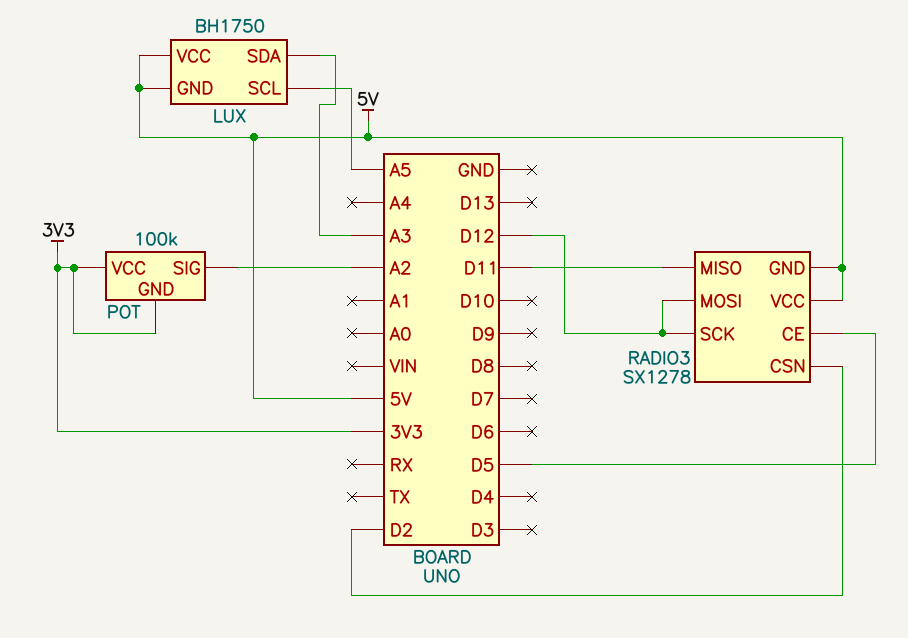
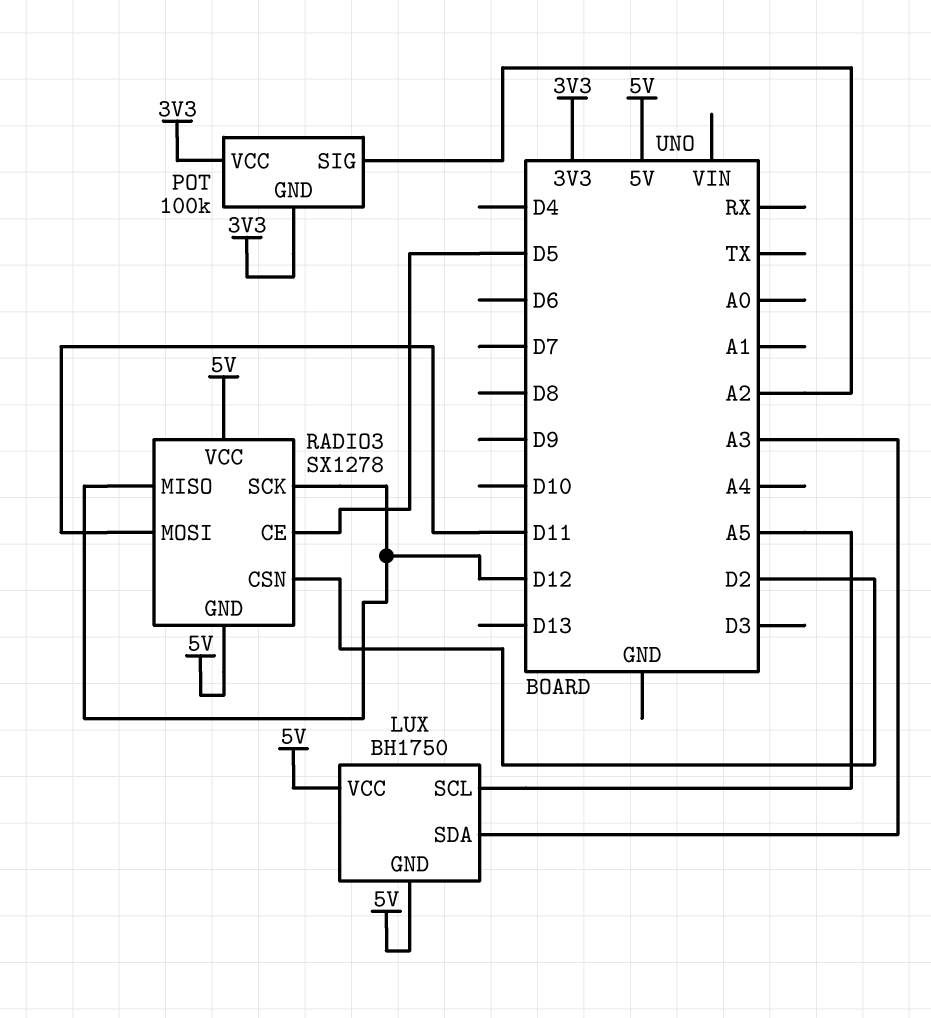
RADIO3 pin MISO: D11 -> D12
RADIO3 pin MOSI: D12 -> D11

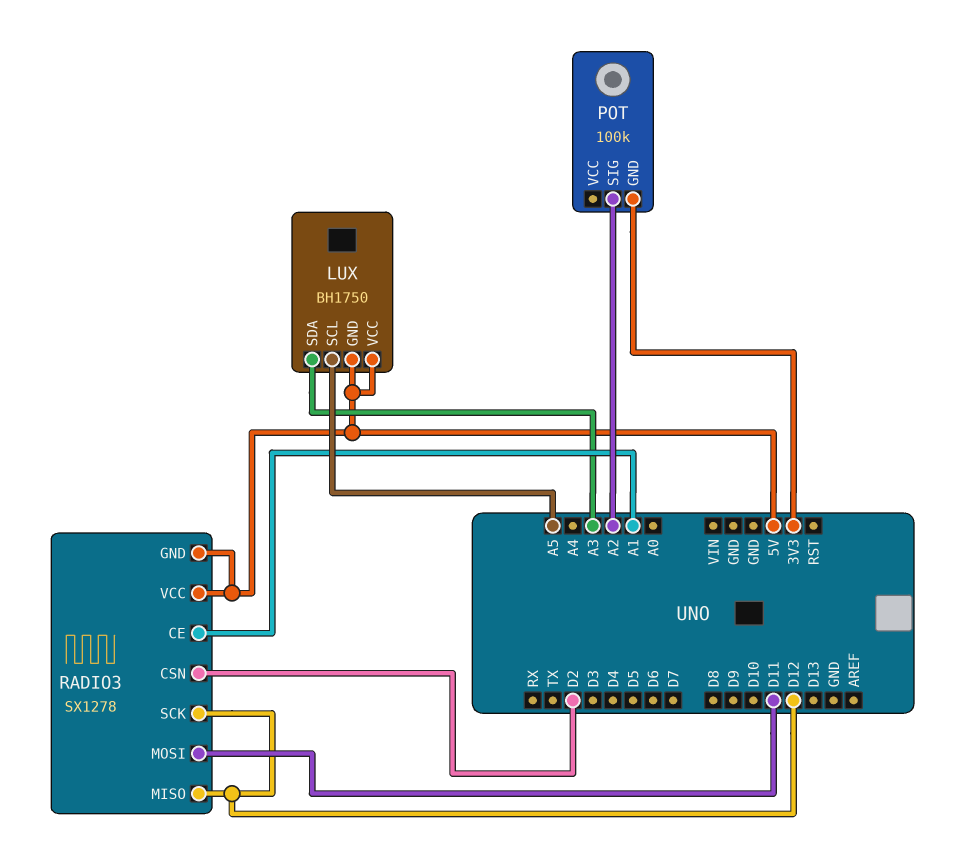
POT pin VCC: 3V3 -> none
RADIO3 pin CE: D5 -> A1

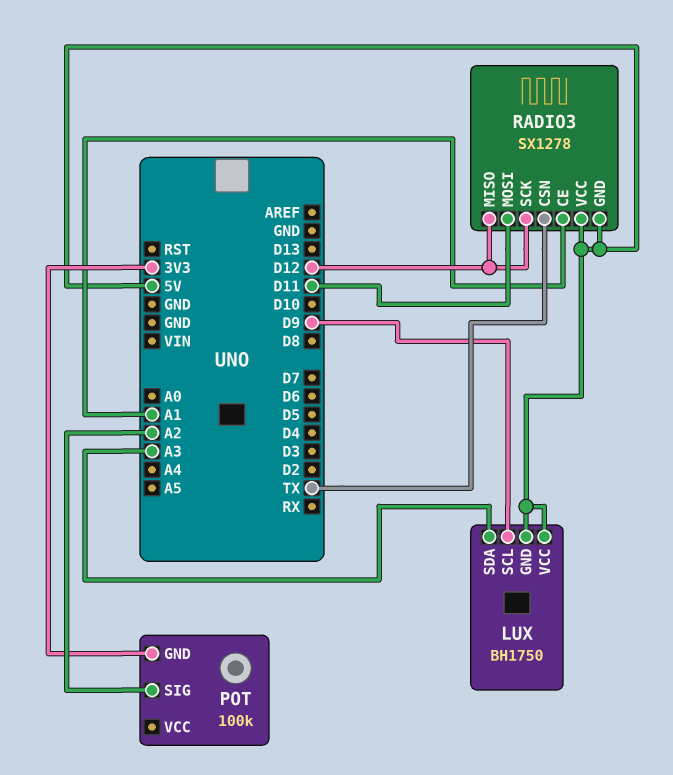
LUX pin SCL: A5 -> D9
RADIO3 pin CSN: D2 -> TX

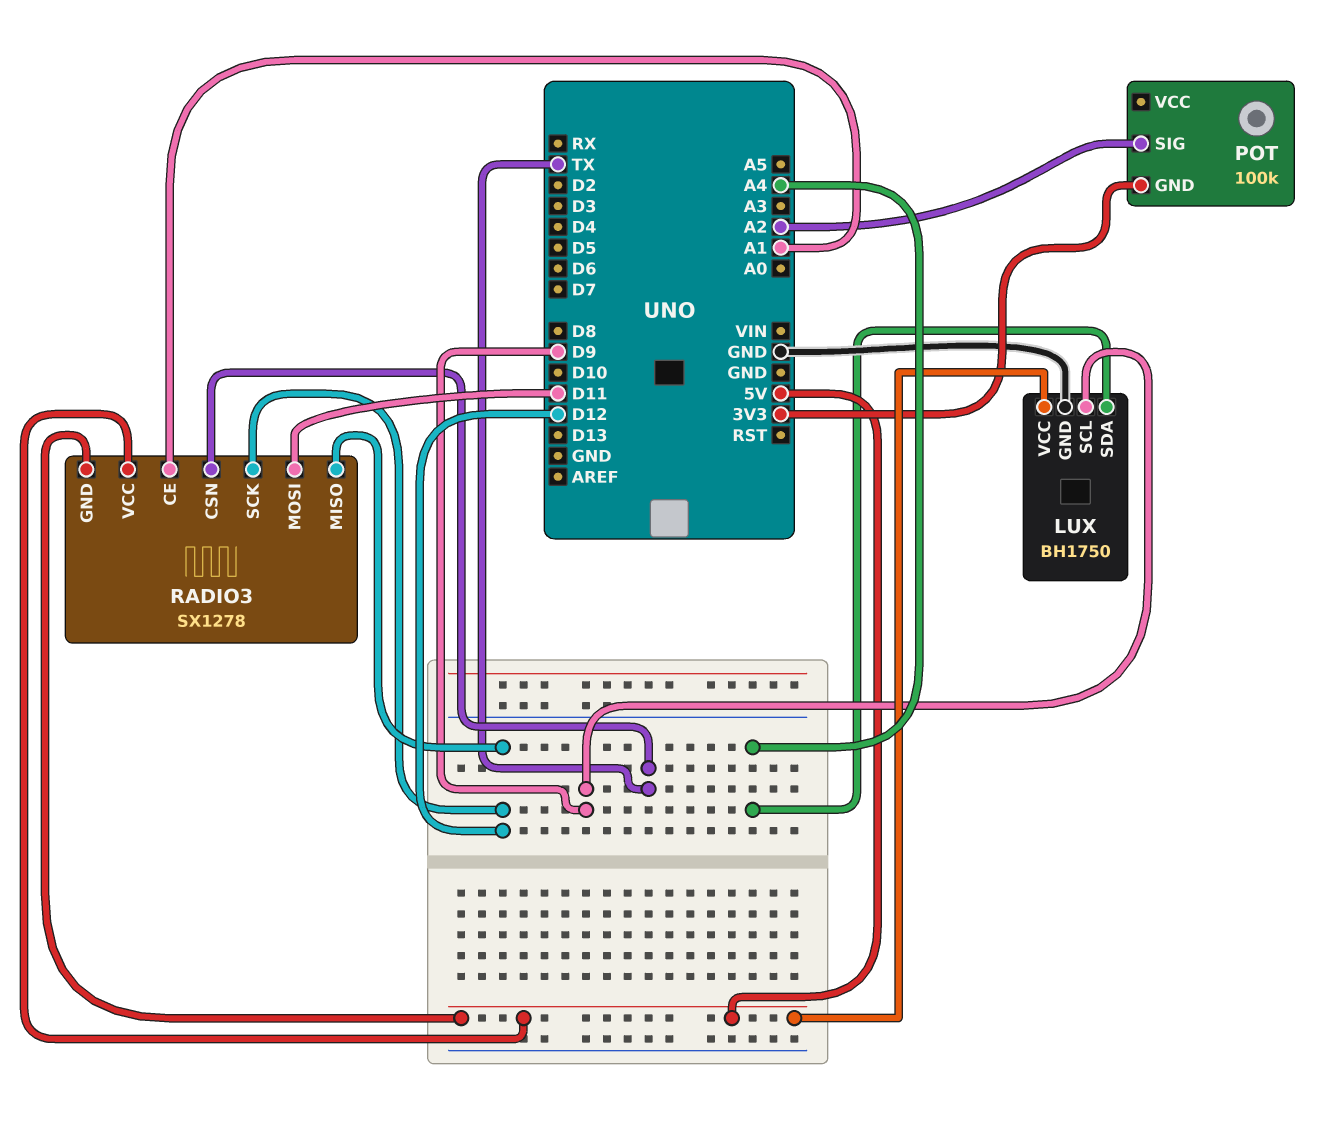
LUX pin GND: 5V -> GND
LUX pin SDA: A3 -> A4

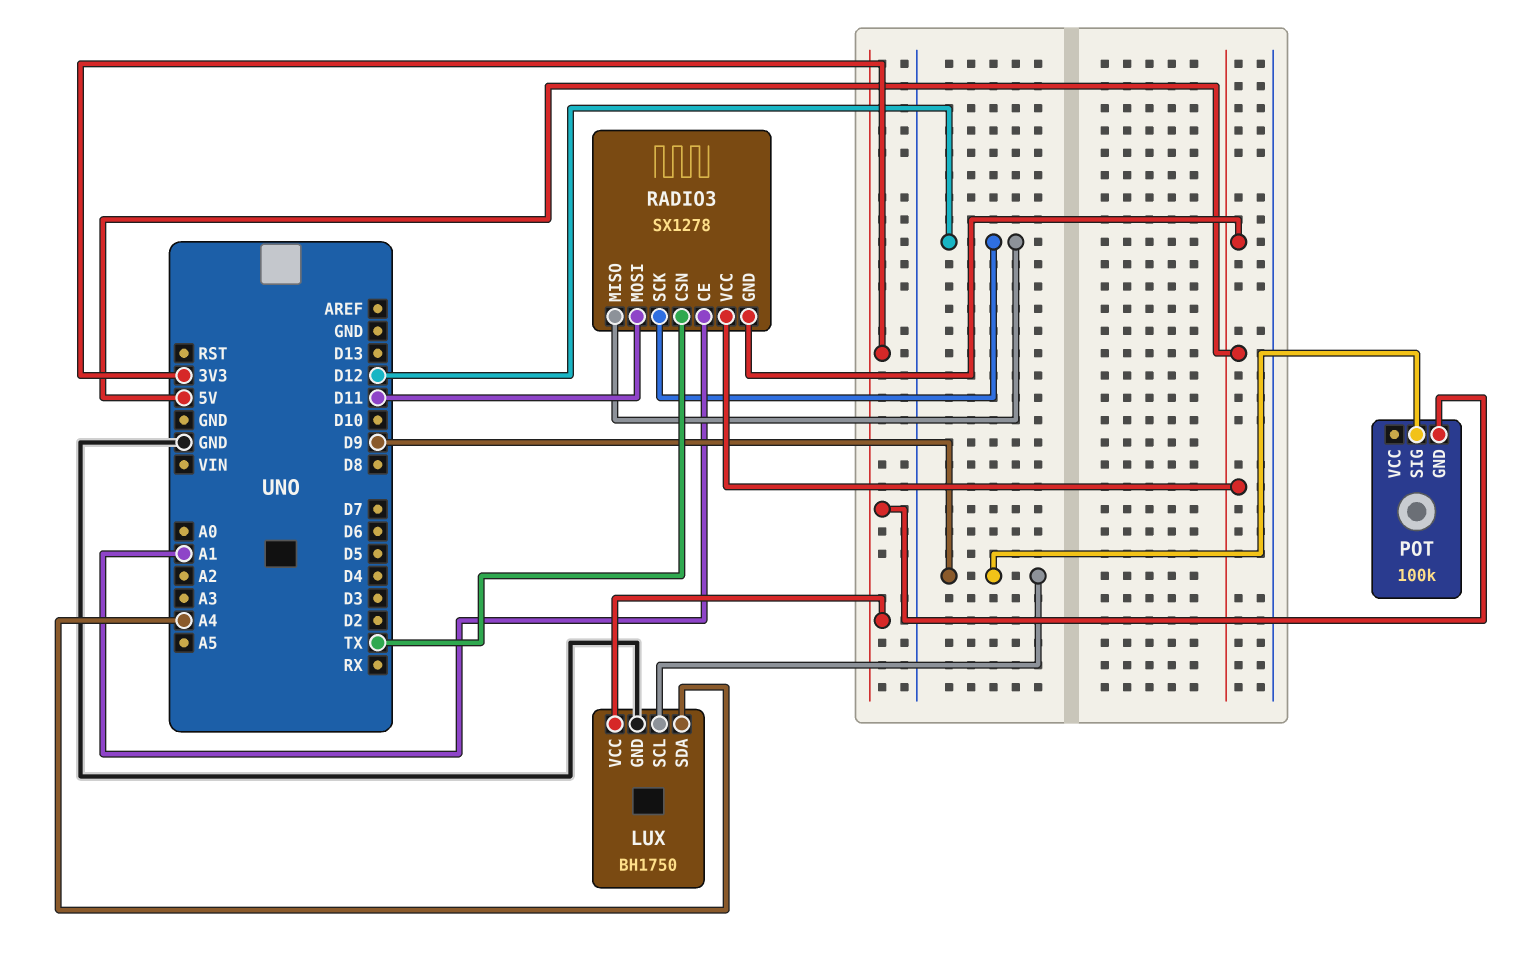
LUX pin VCC: 5V -> 3V3
POT pin SIG: A2 -> D9

